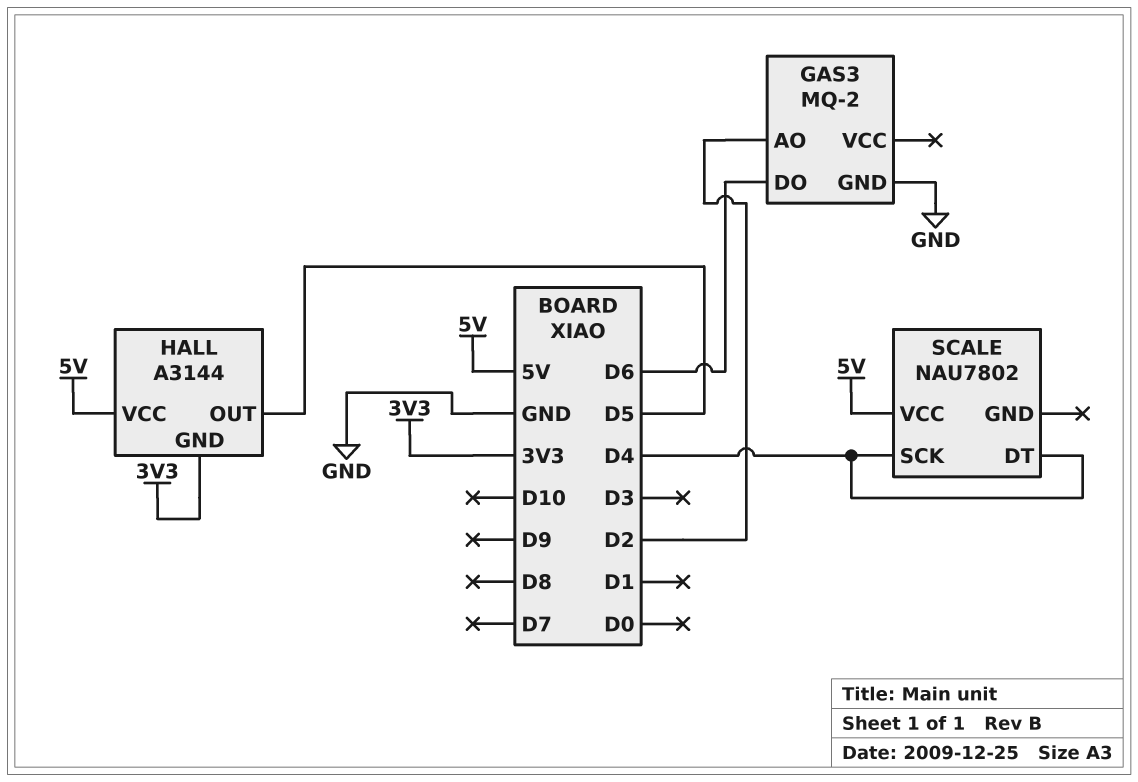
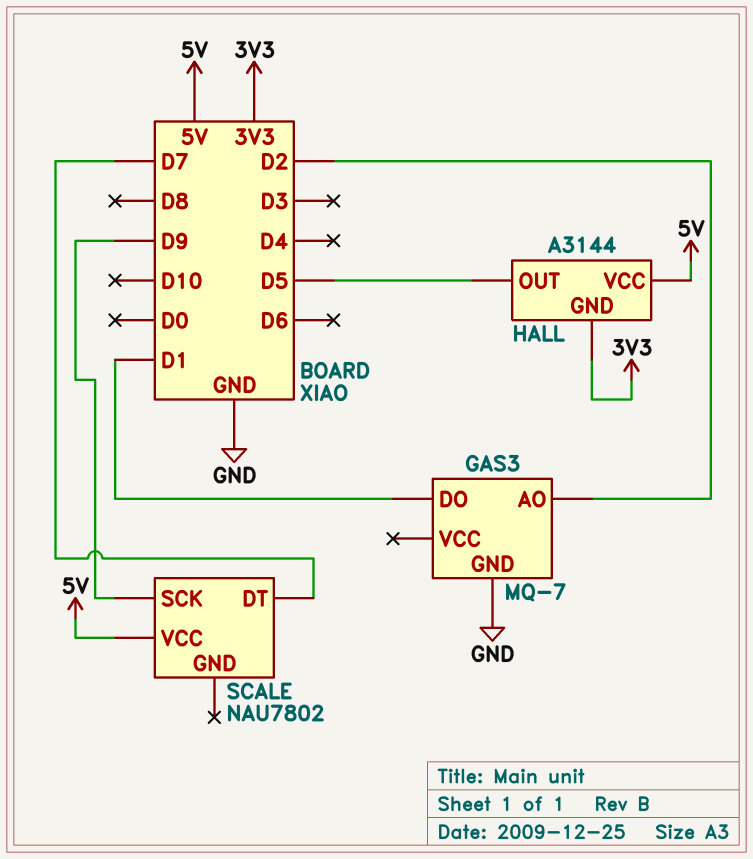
GAS3: MQ-2 -> MQ-7
GAS3 pin DO: D6 -> D1
SCALE pin DT: D4 -> D7
SCALE pin SCK: D4 -> D9

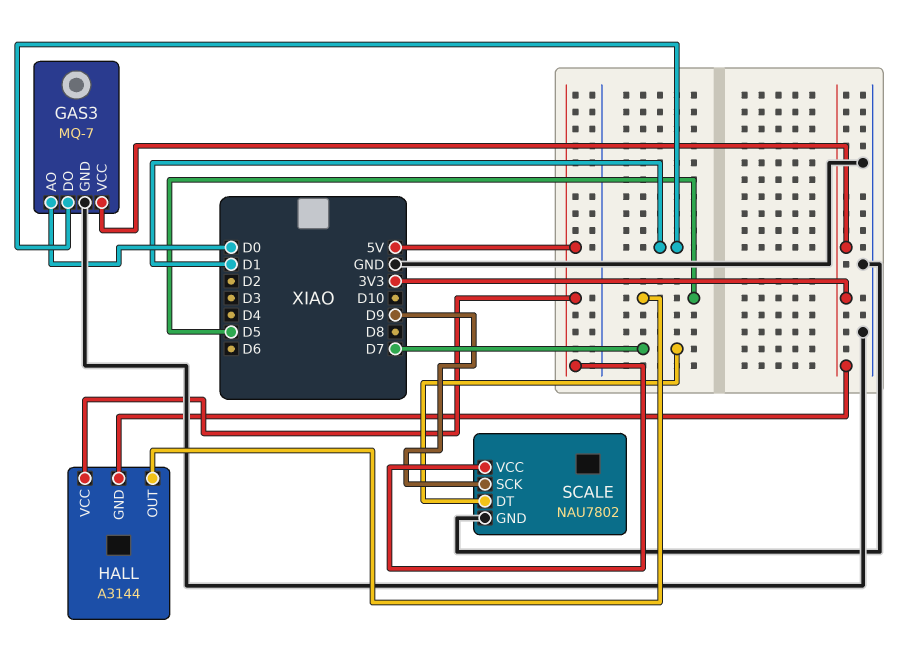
GAS3 pin AO: D2 -> D0
GAS3 pin VCC: none -> 3V3
SCALE pin GND: none -> GND

